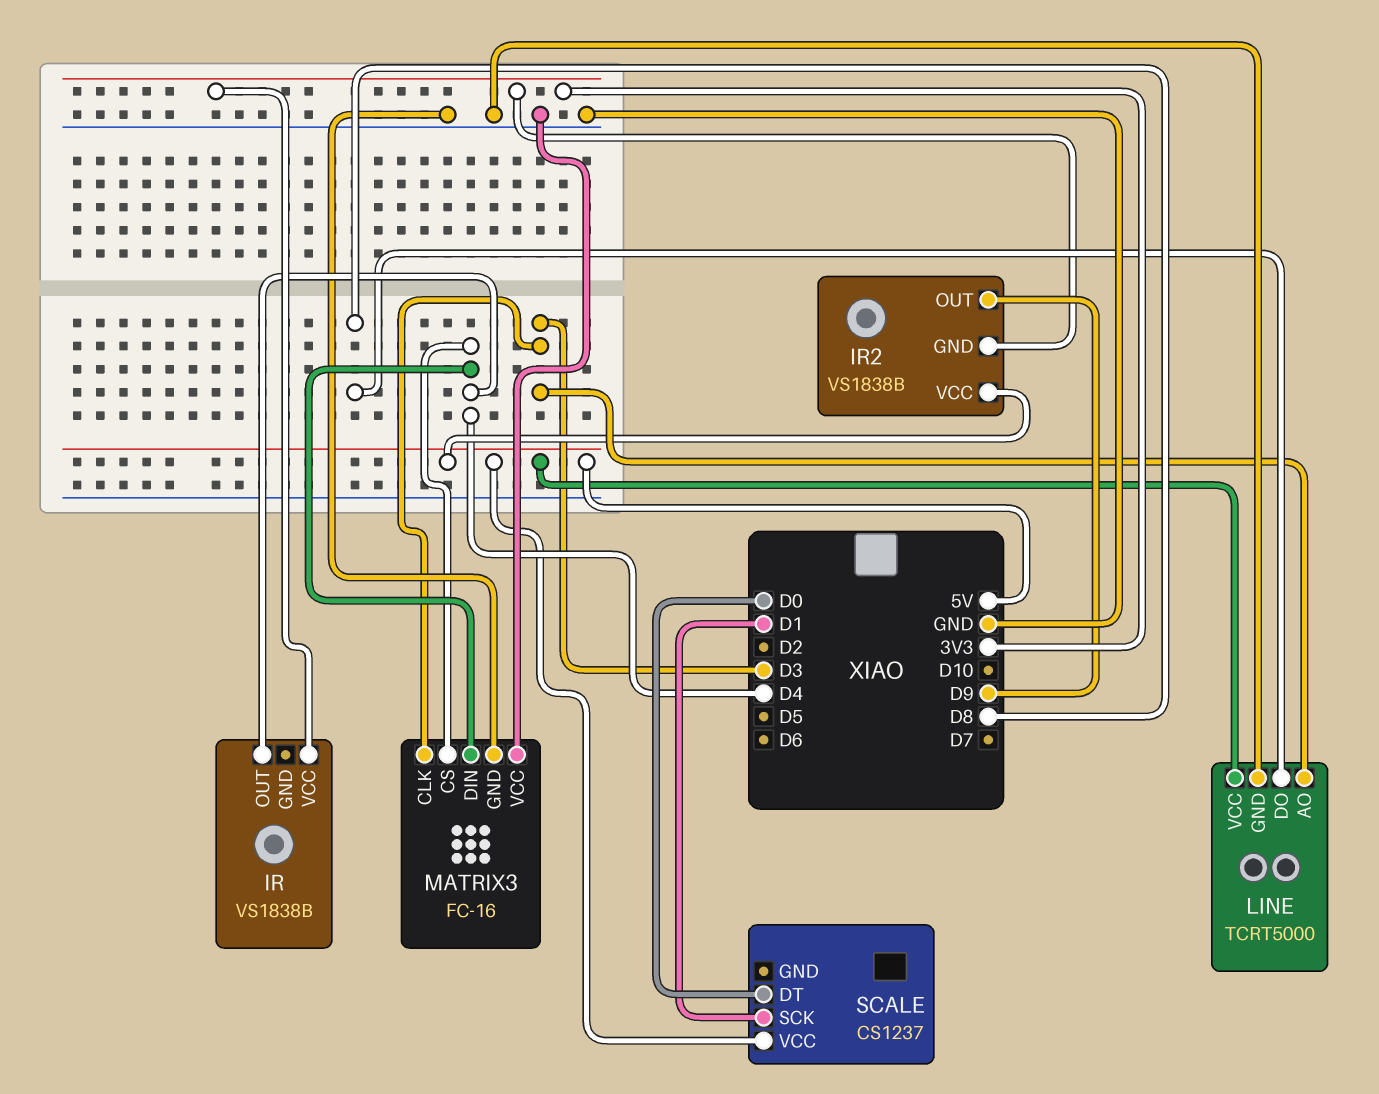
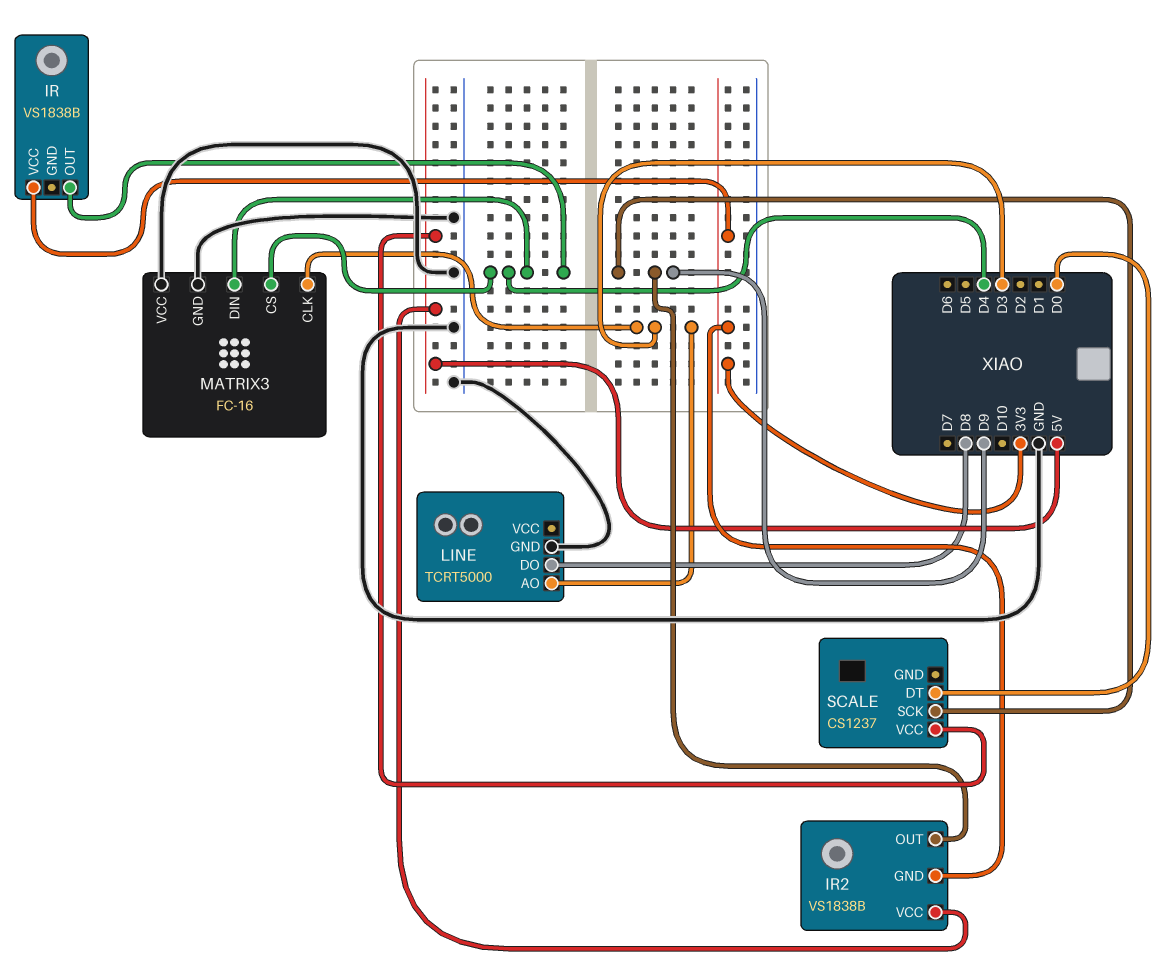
LINE pin VCC: 5V -> none
SCALE pin SCK: D1 -> D9

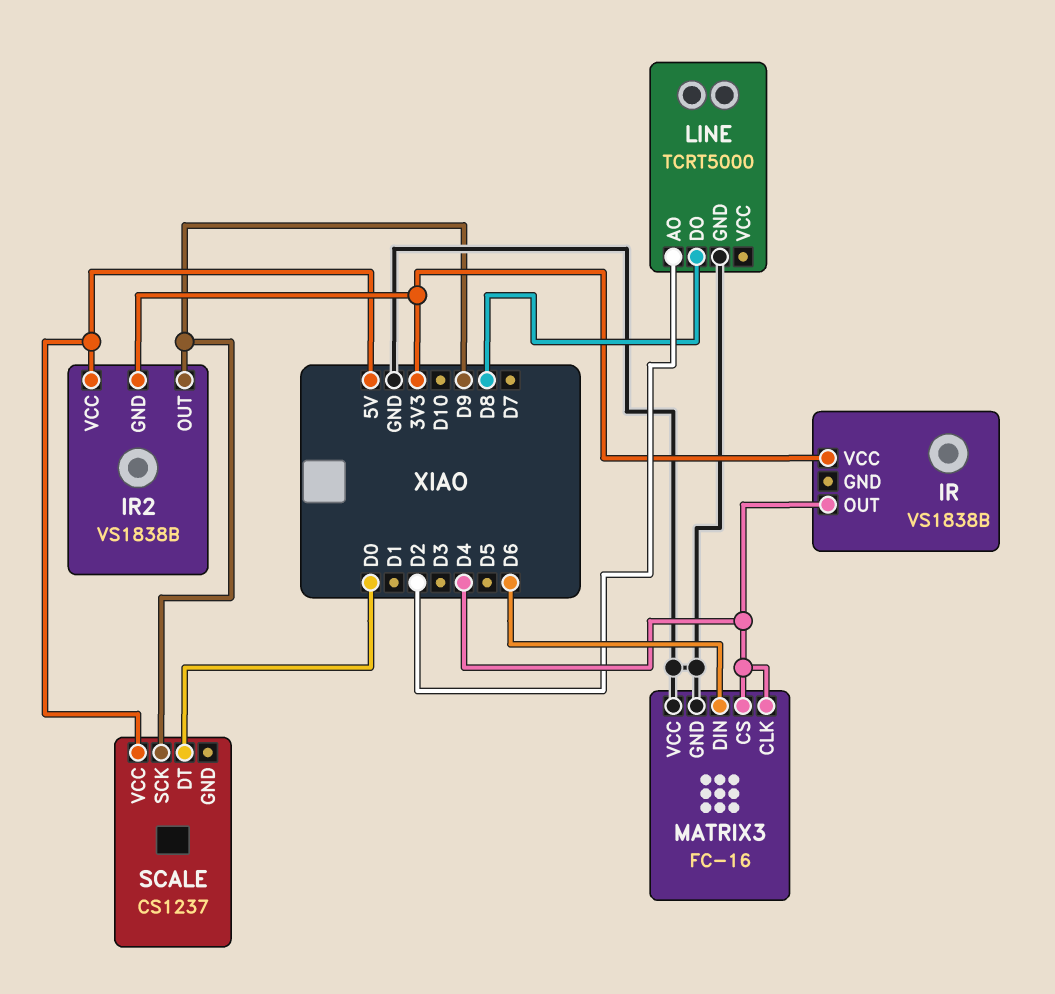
LINE pin AO: D3 -> D2
MATRIX3 pin CLK: D3 -> D4
MATRIX3 pin DIN: D4 -> D6

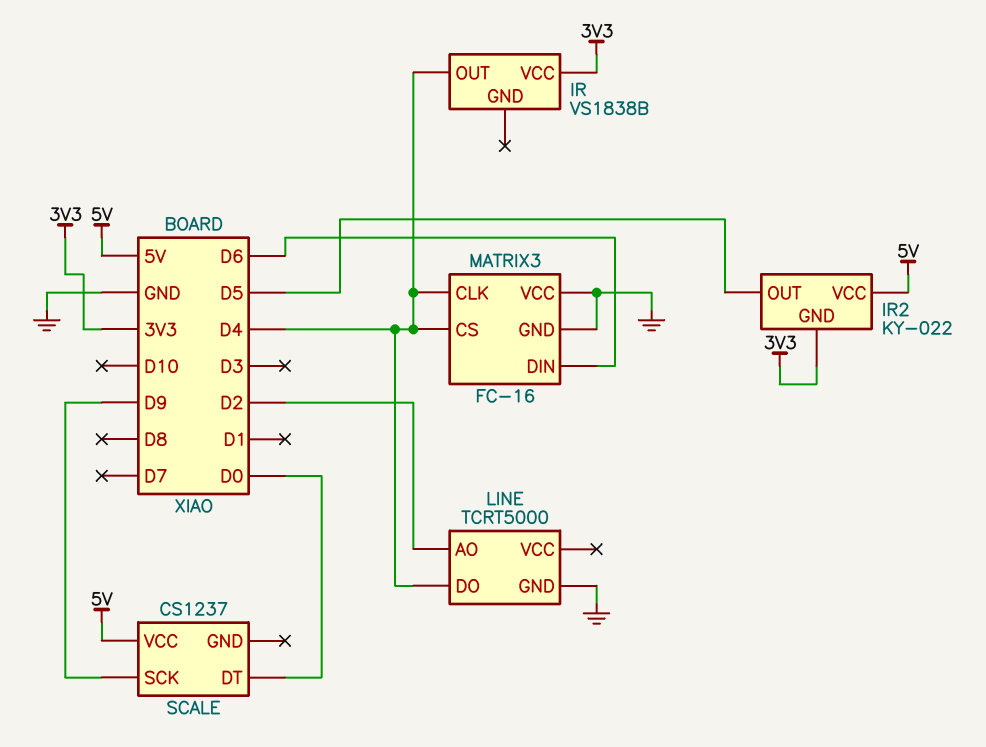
IR2: VS1838B -> KY-022
IR2 pin OUT: D9 -> D5
LINE pin DO: D8 -> D4

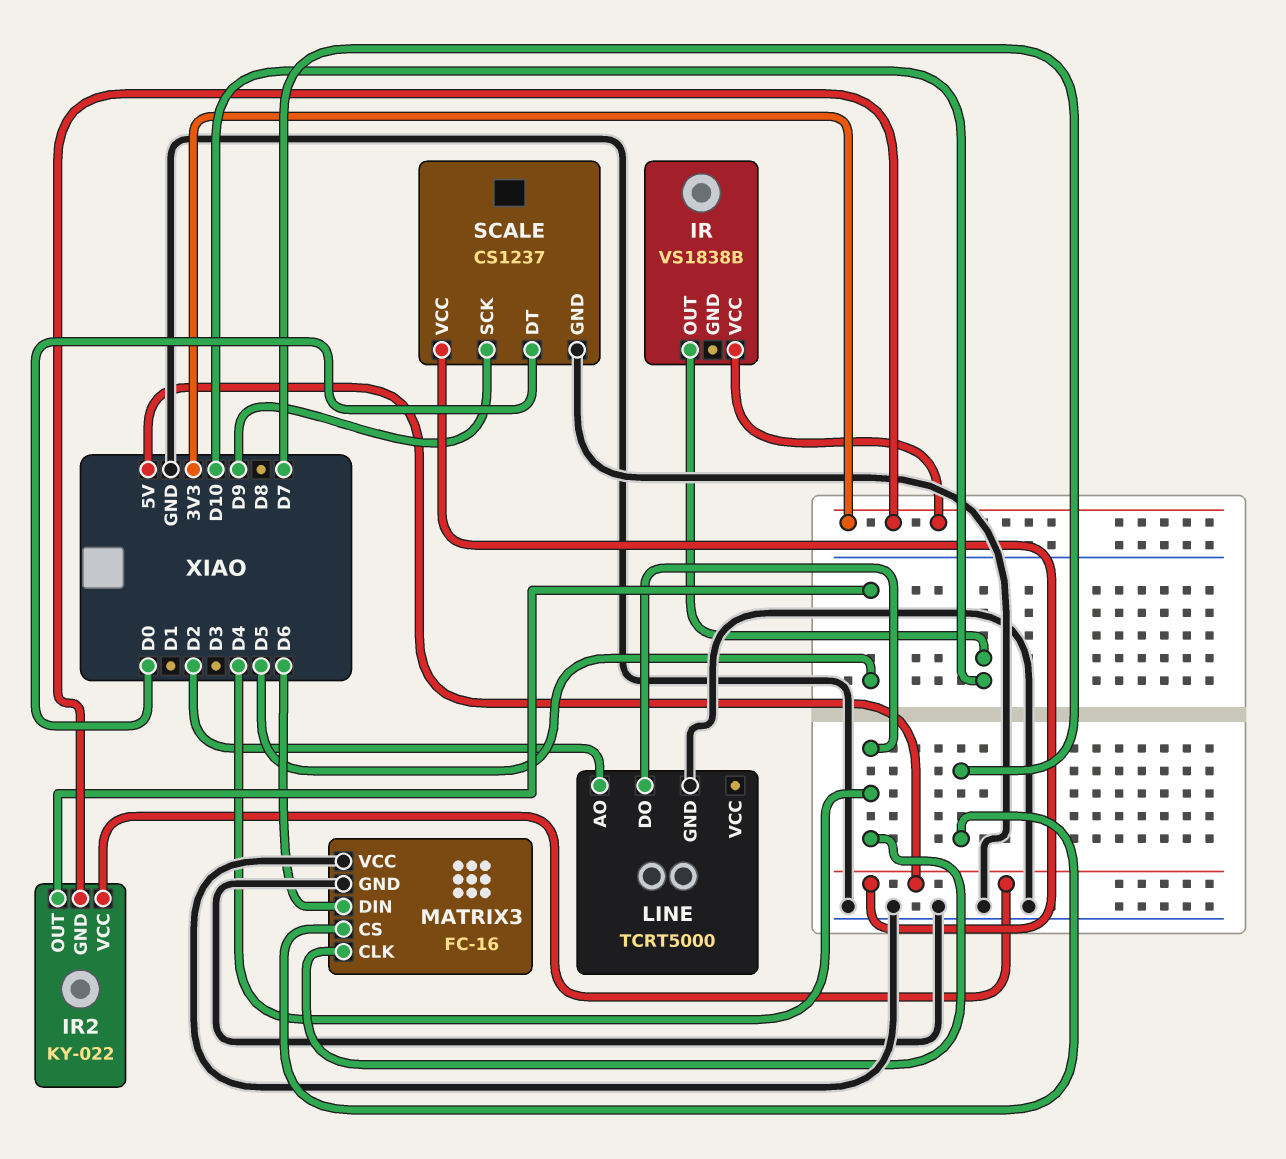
IR pin OUT: D4 -> D10
MATRIX3 pin CS: D4 -> D7
SCALE pin GND: none -> GND

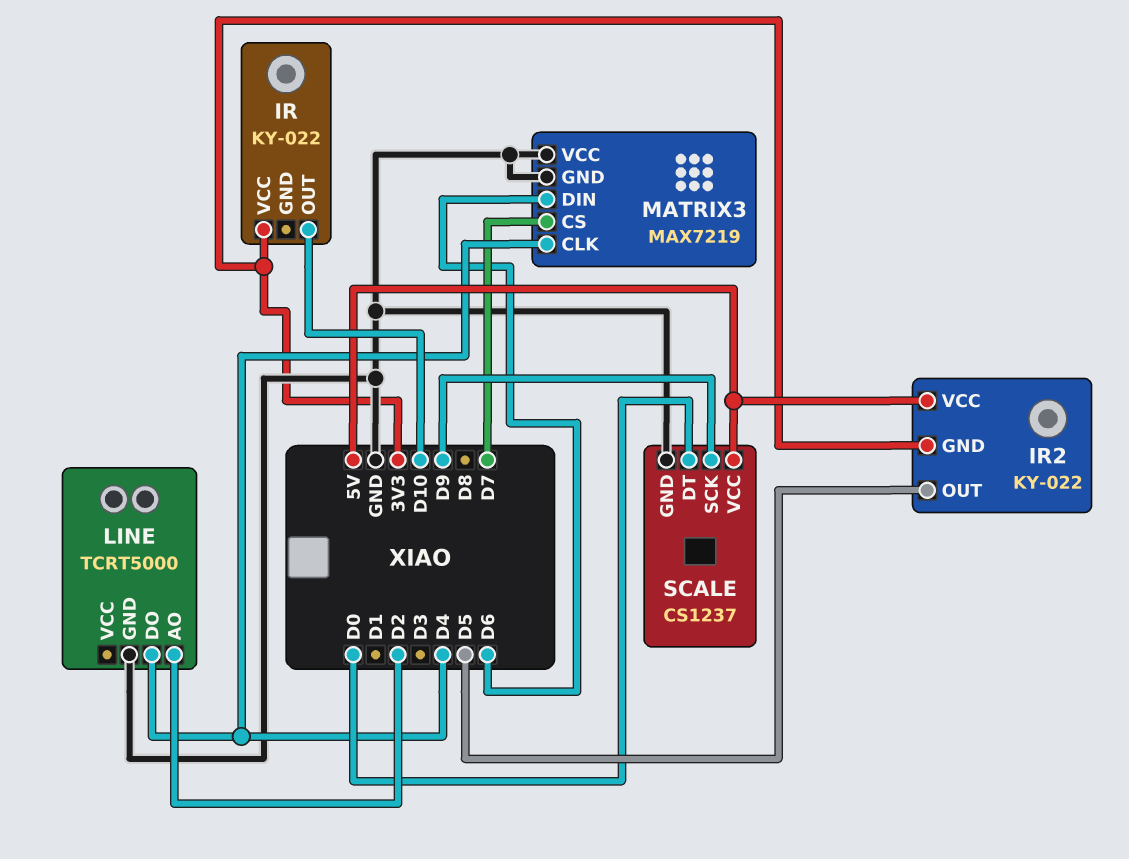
IR: VS1838B -> KY-022
MATRIX3: FC-16 -> MAX7219

